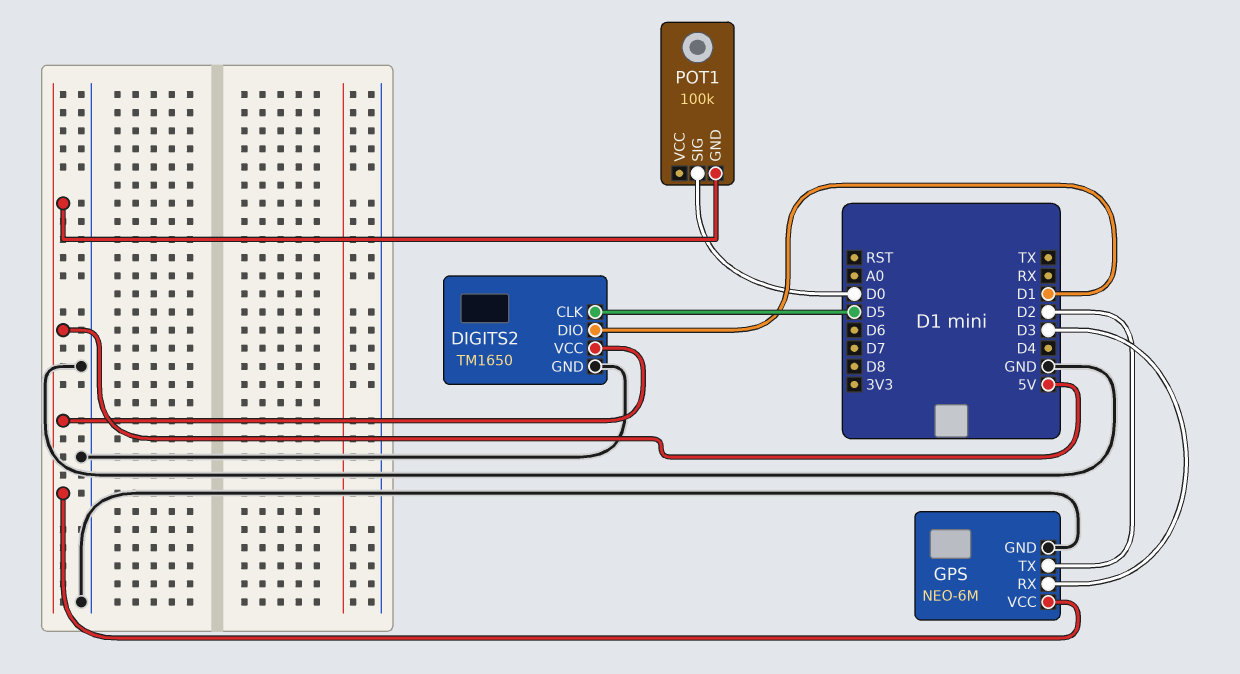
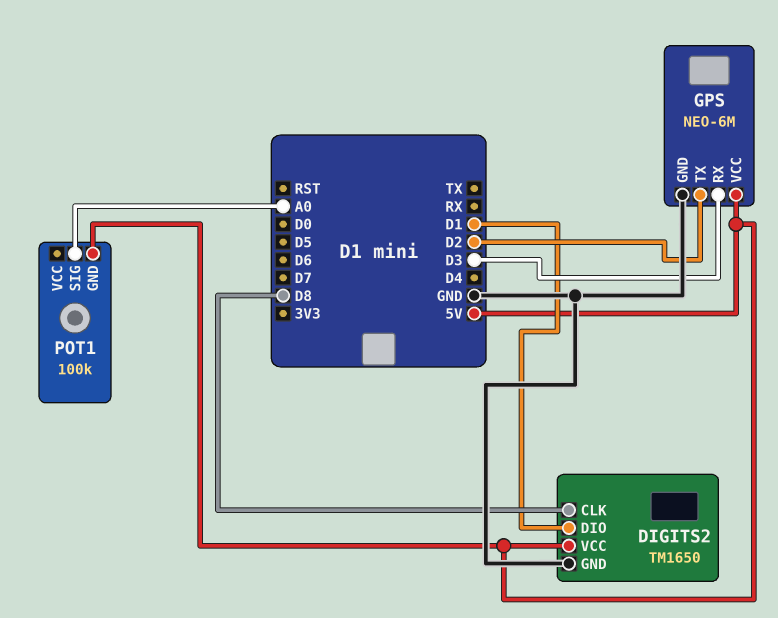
DIGITS2 pin CLK: D5 -> D8
POT1 pin SIG: D0 -> A0

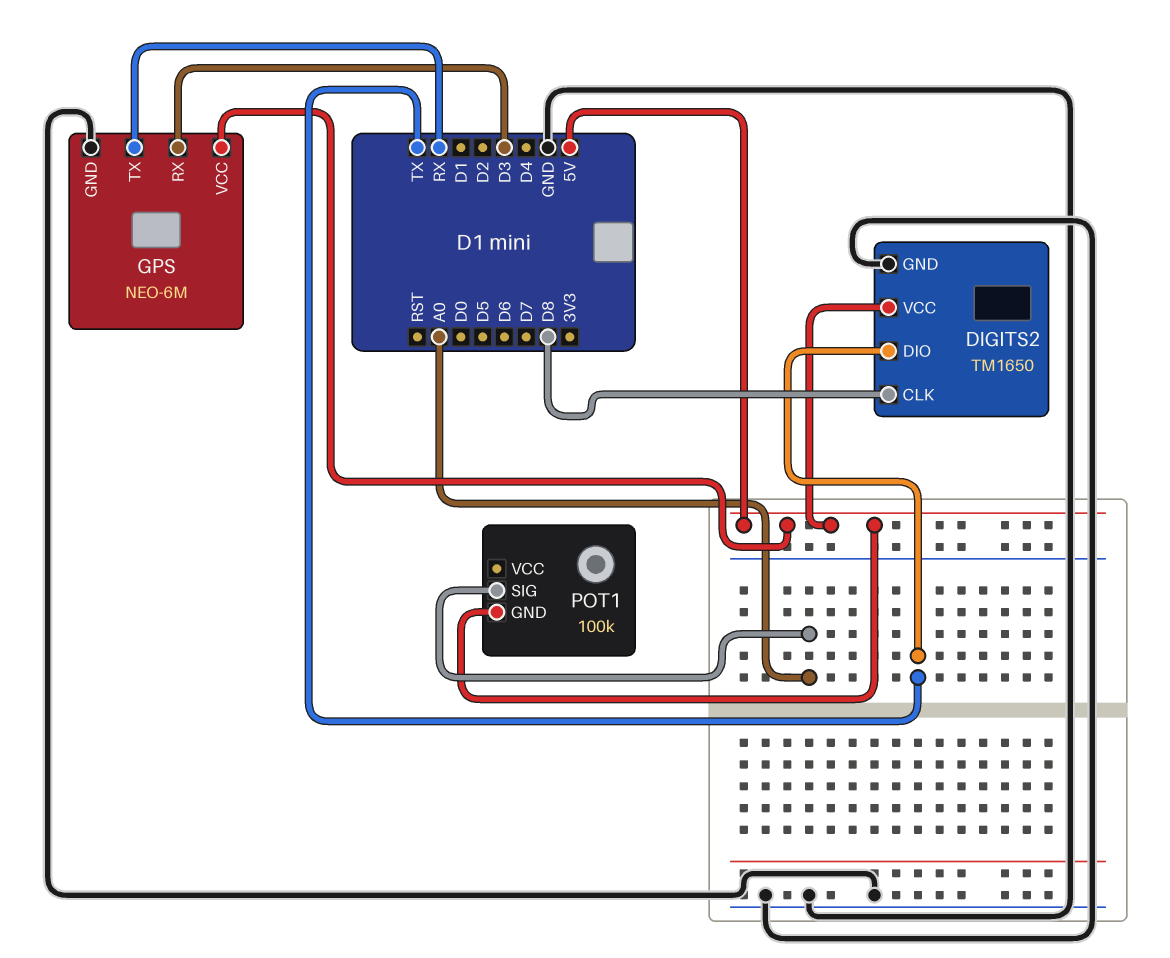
DIGITS2 pin DIO: D1 -> TX
GPS pin TX: D2 -> RX

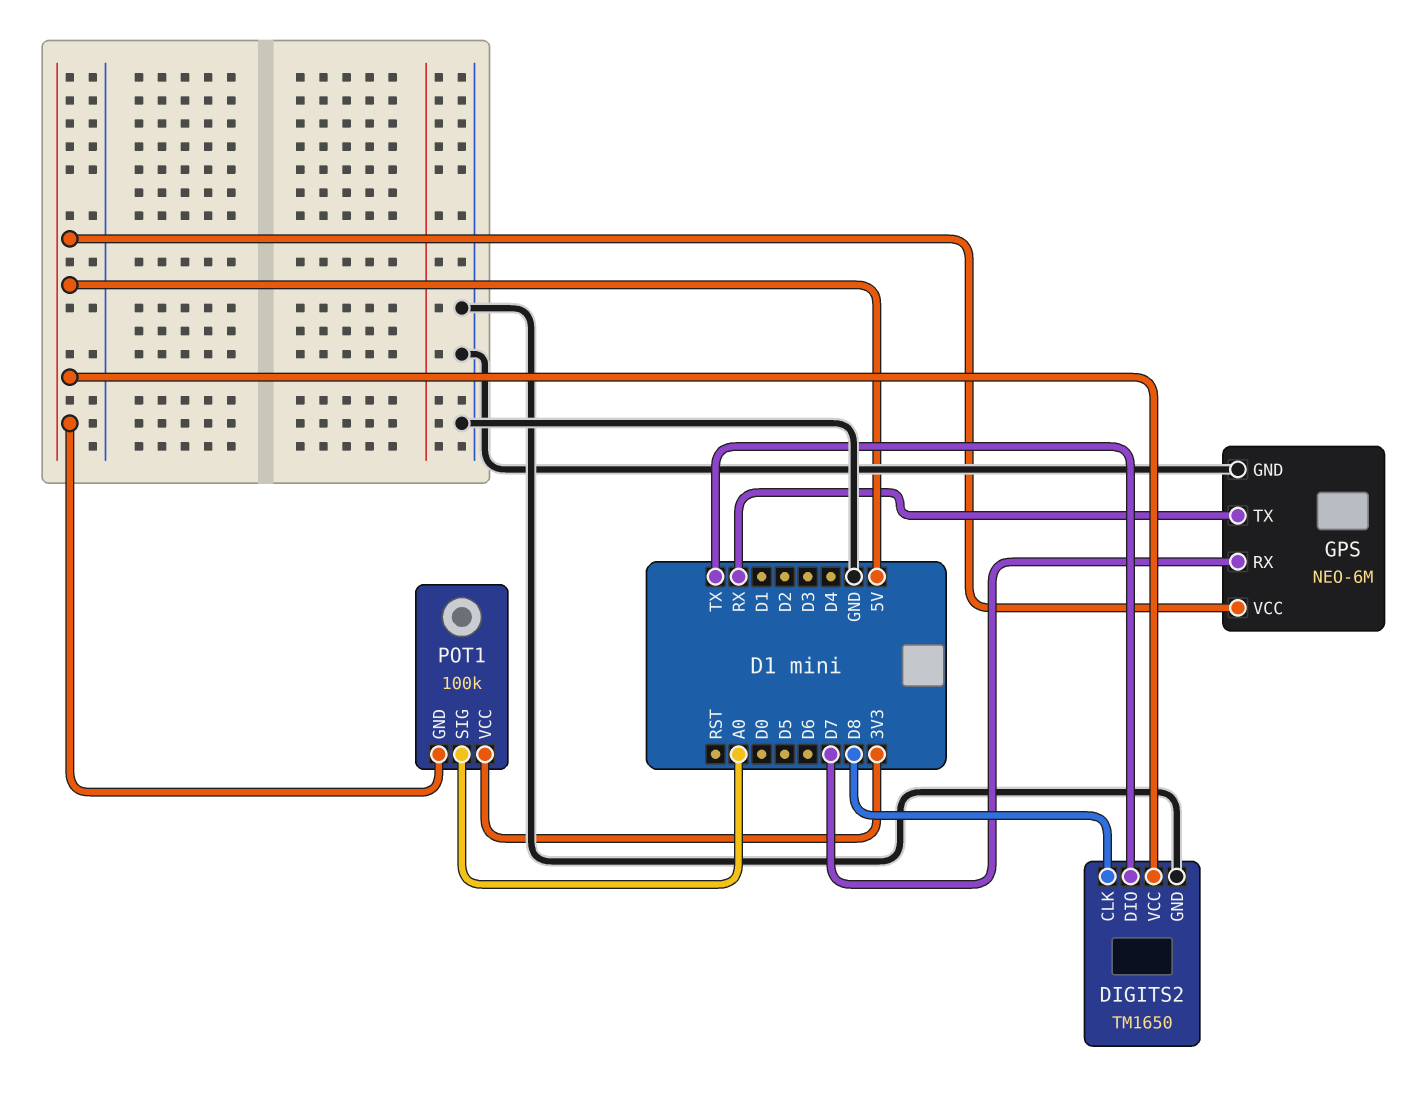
GPS pin RX: D3 -> D7
POT1 pin VCC: none -> 3V3

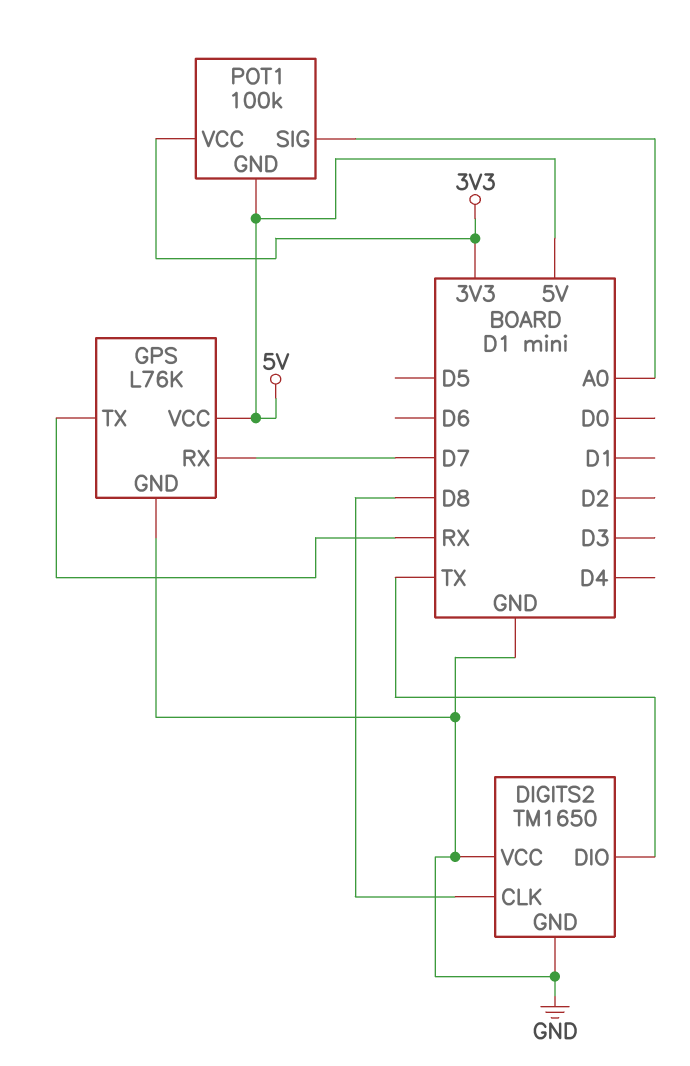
DIGITS2 pin VCC: 5V -> GND
GPS: NEO-6M -> L76K

